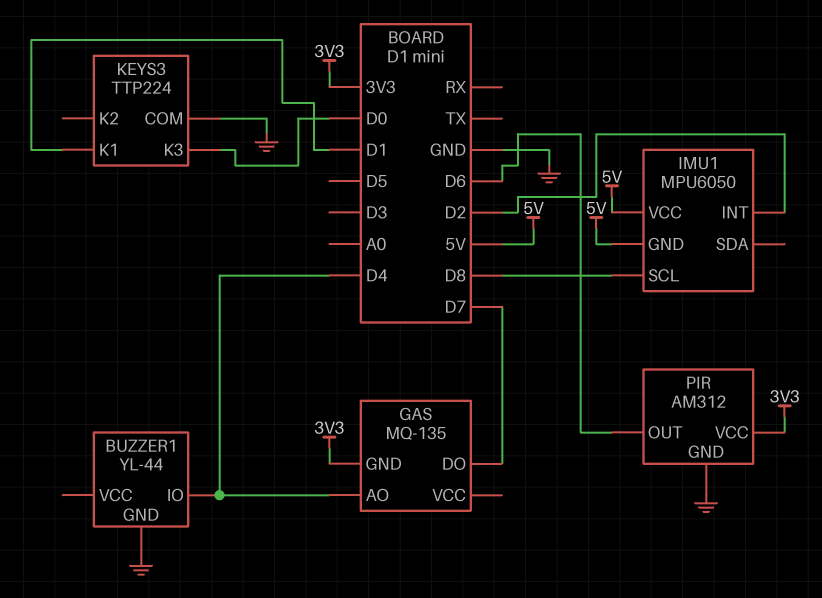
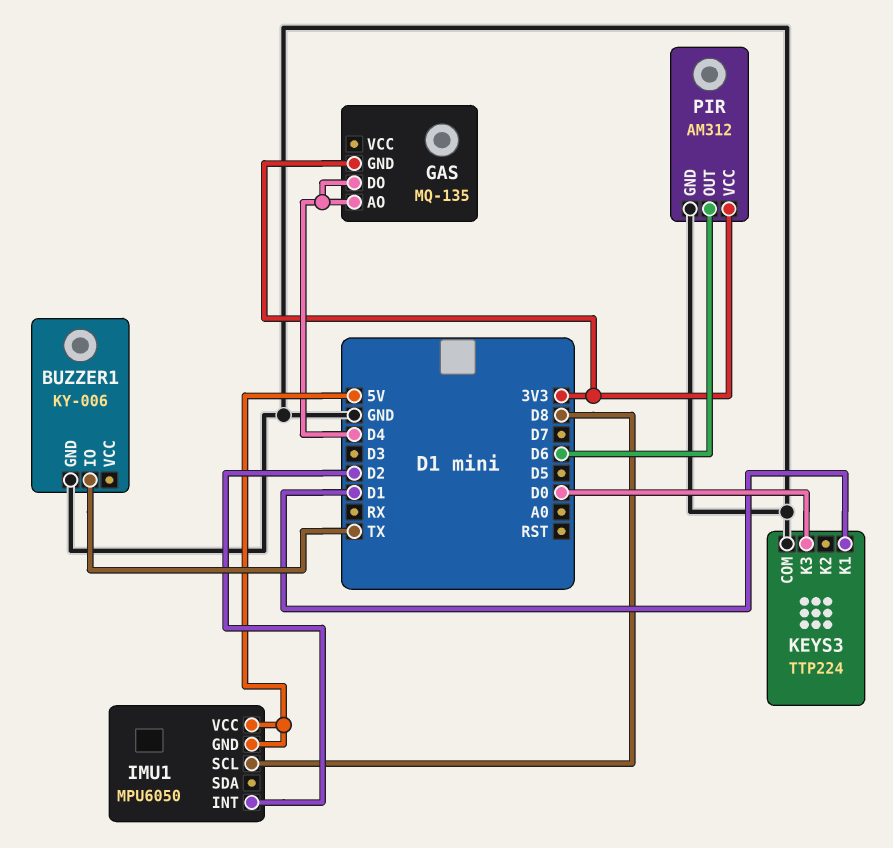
BUZZER1: YL-44 -> KY-006
BUZZER1 pin IO: D4 -> TX
GAS pin DO: D7 -> D4

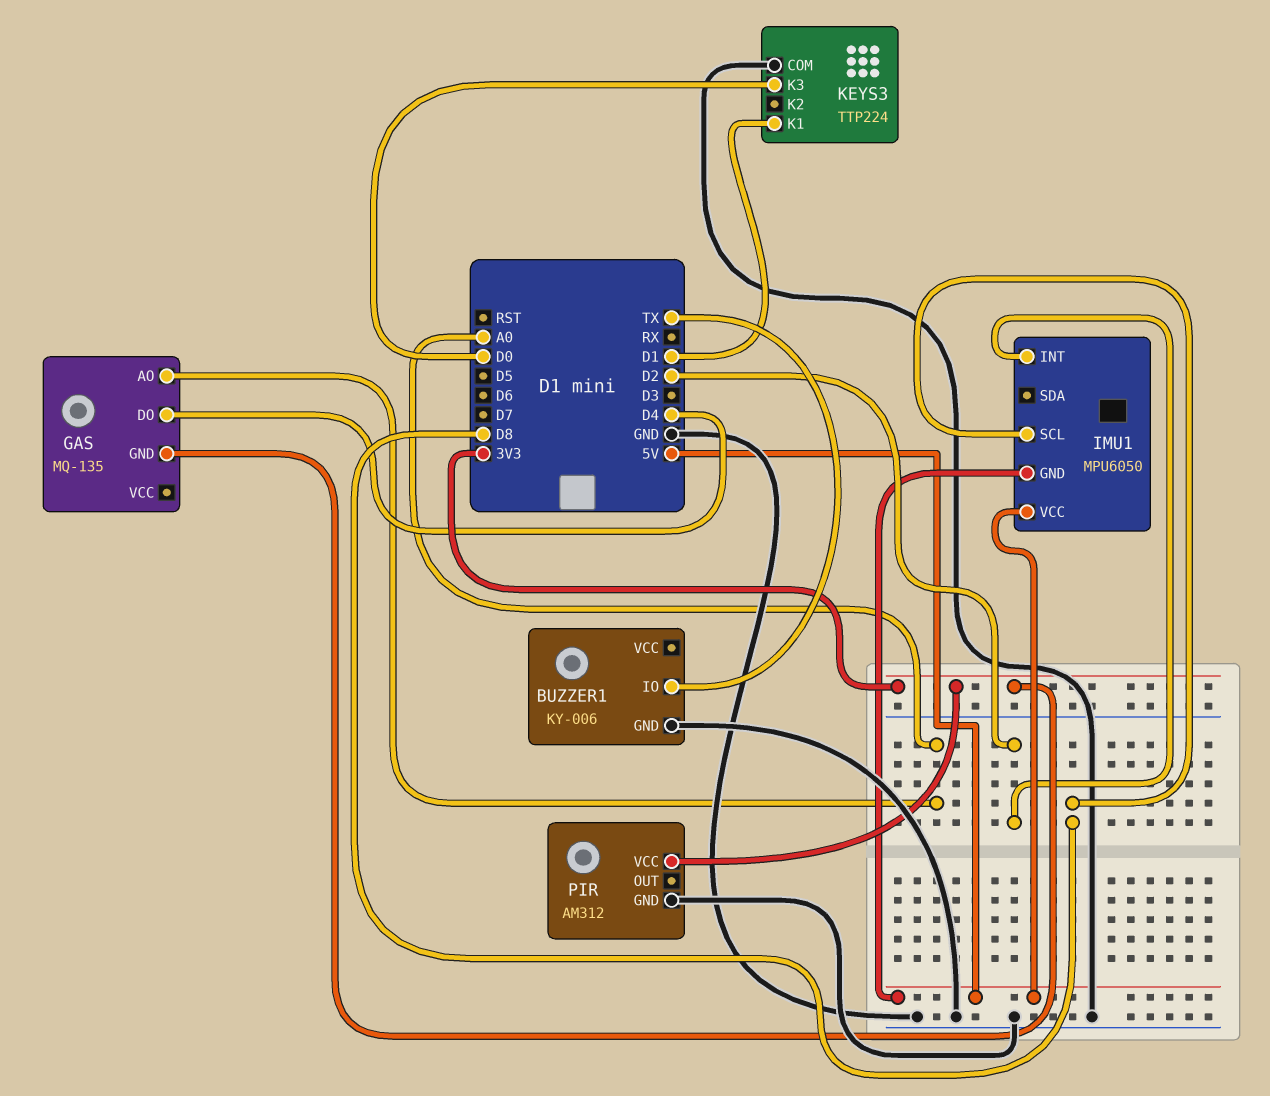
GAS pin AO: D4 -> A0
PIR pin OUT: D6 -> none

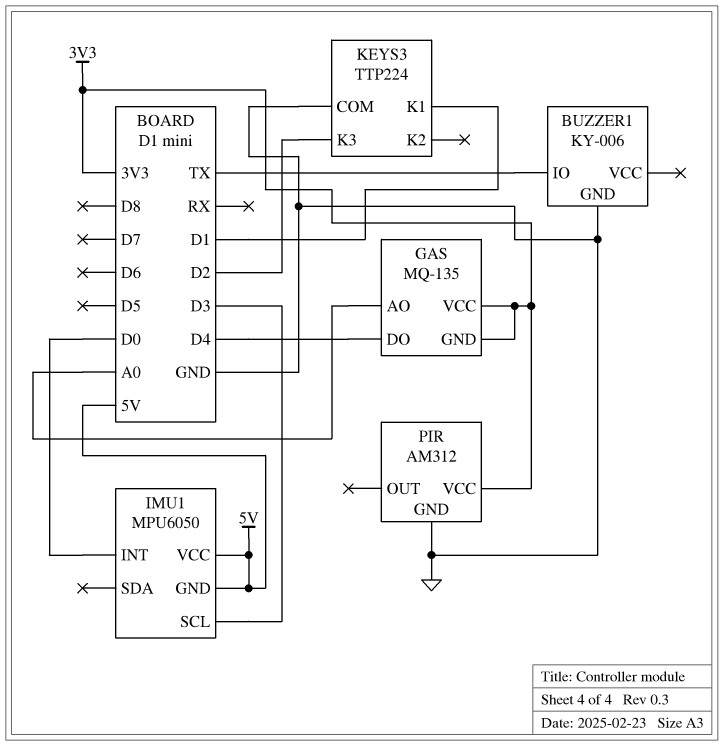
GAS pin VCC: none -> 3V3
IMU1 pin INT: D2 -> D0
IMU1 pin SCL: D8 -> D3
KEYS3 pin K3: D0 -> D2

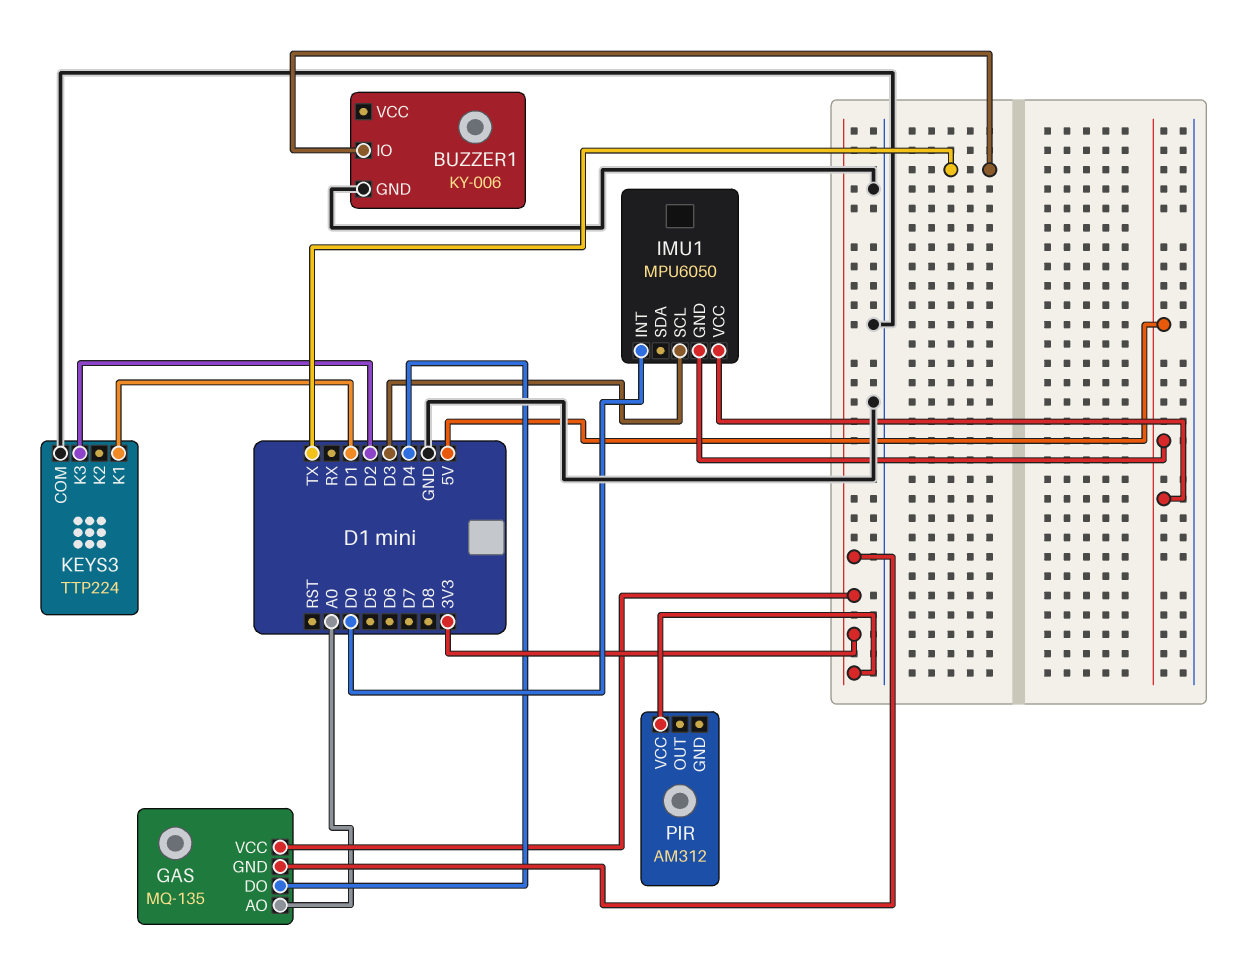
PIR pin GND: GND -> none

